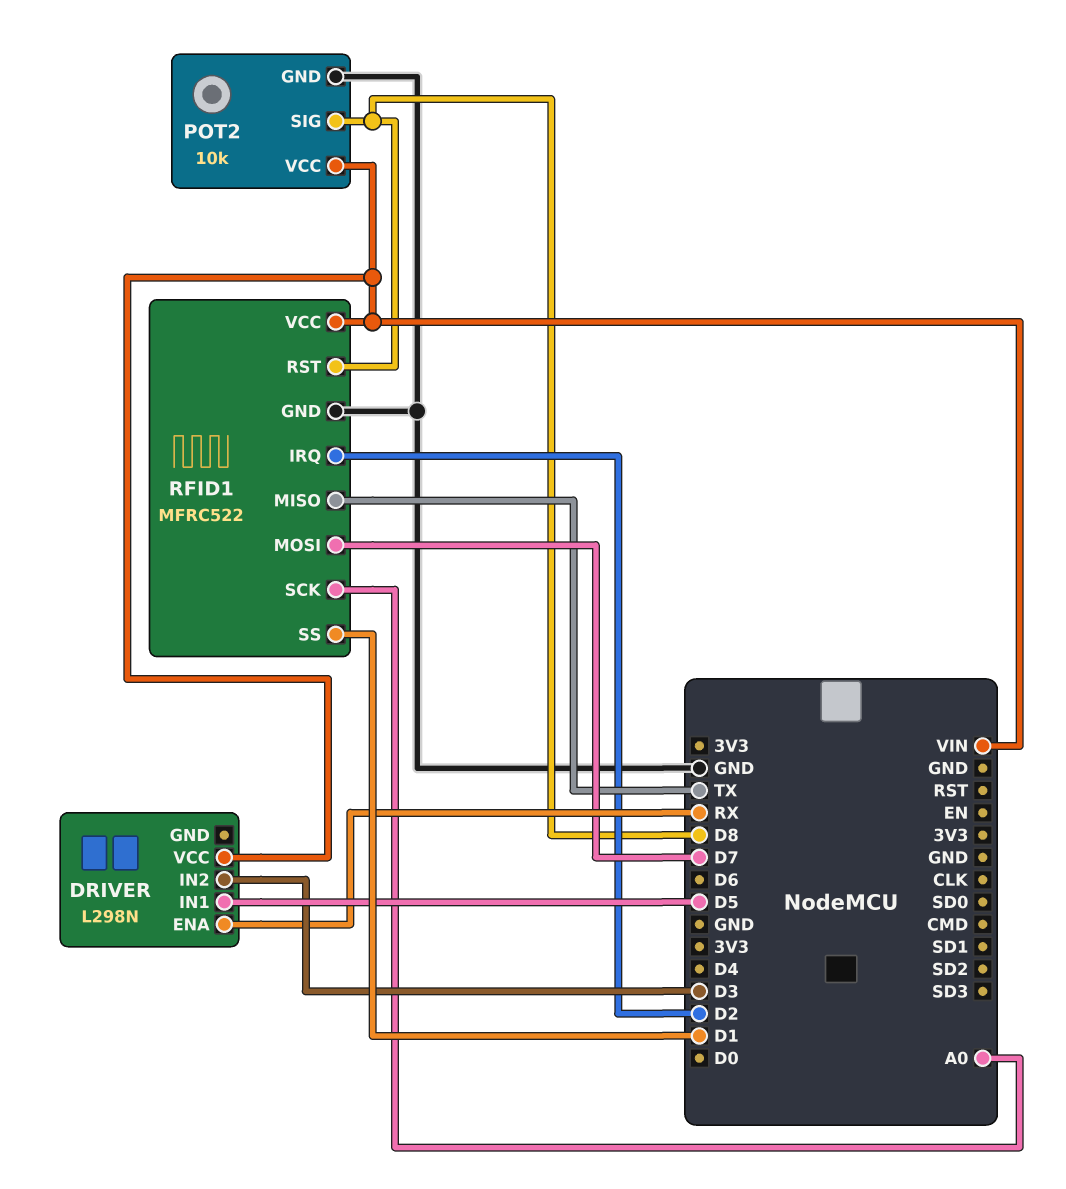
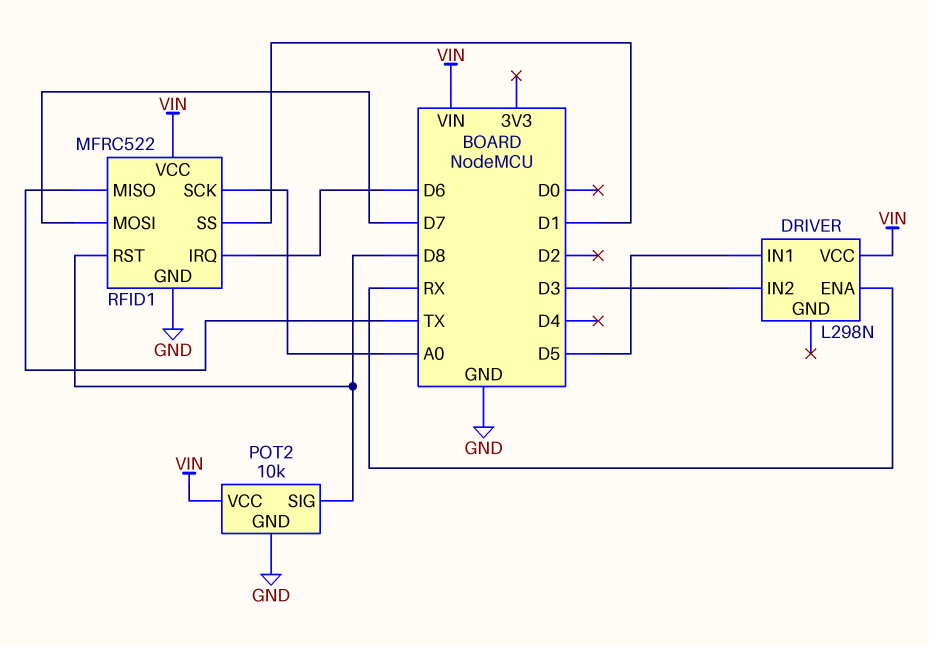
RFID1 pin IRQ: D2 -> D6

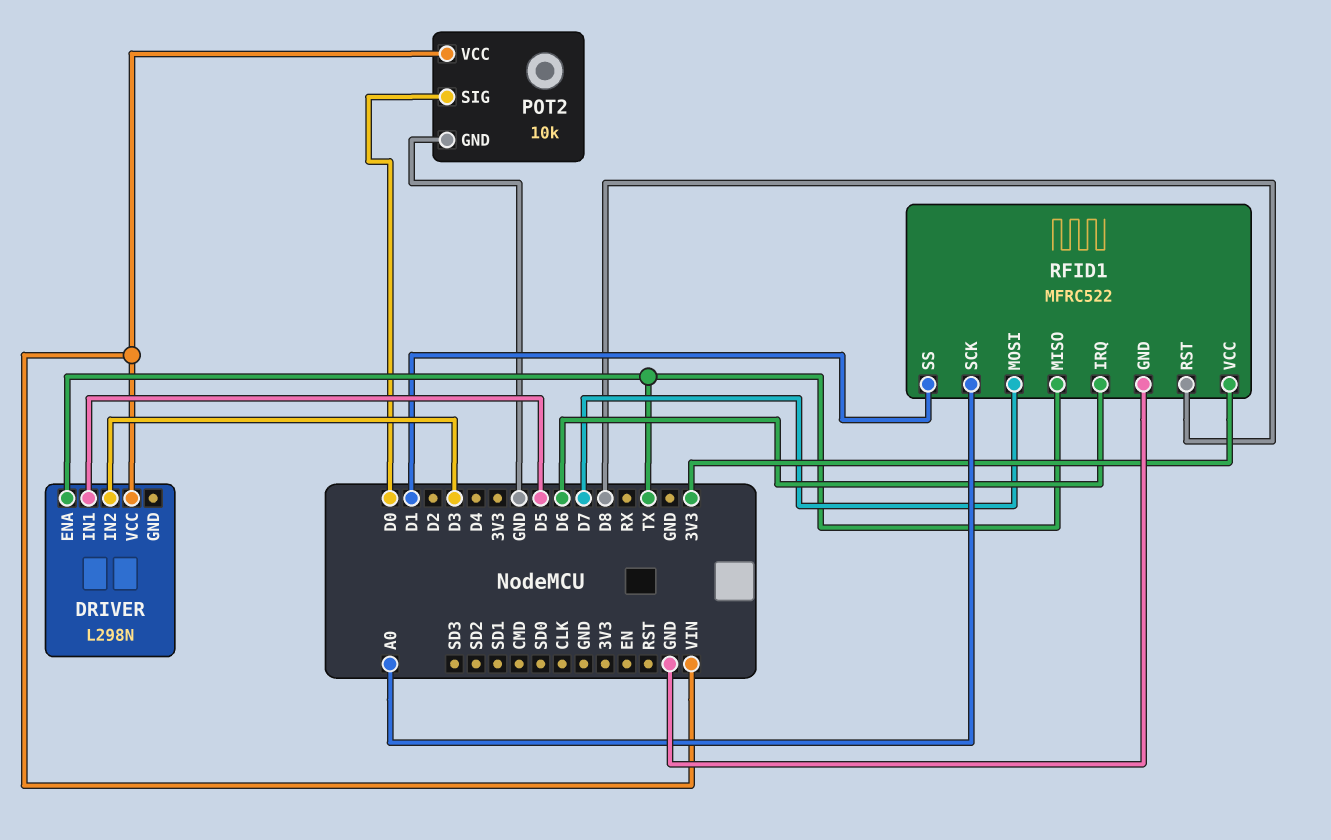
DRIVER pin ENA: RX -> TX
POT2 pin SIG: D8 -> D0
RFID1 pin VCC: VIN -> 3V3

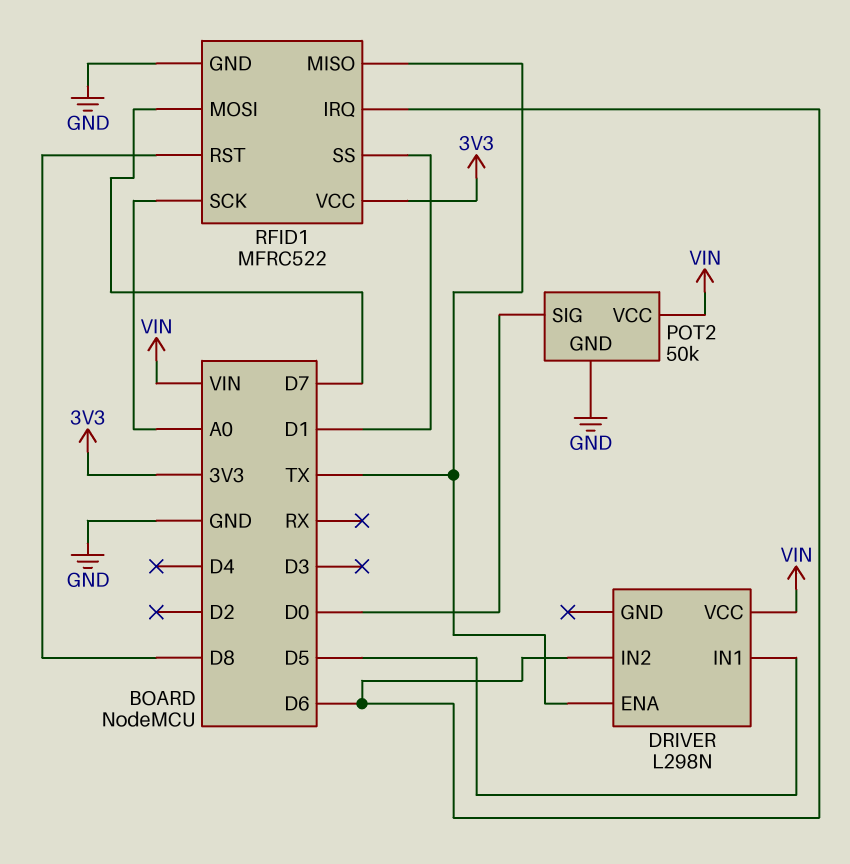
DRIVER pin IN2: D3 -> D6
POT2: 10k -> 50k

